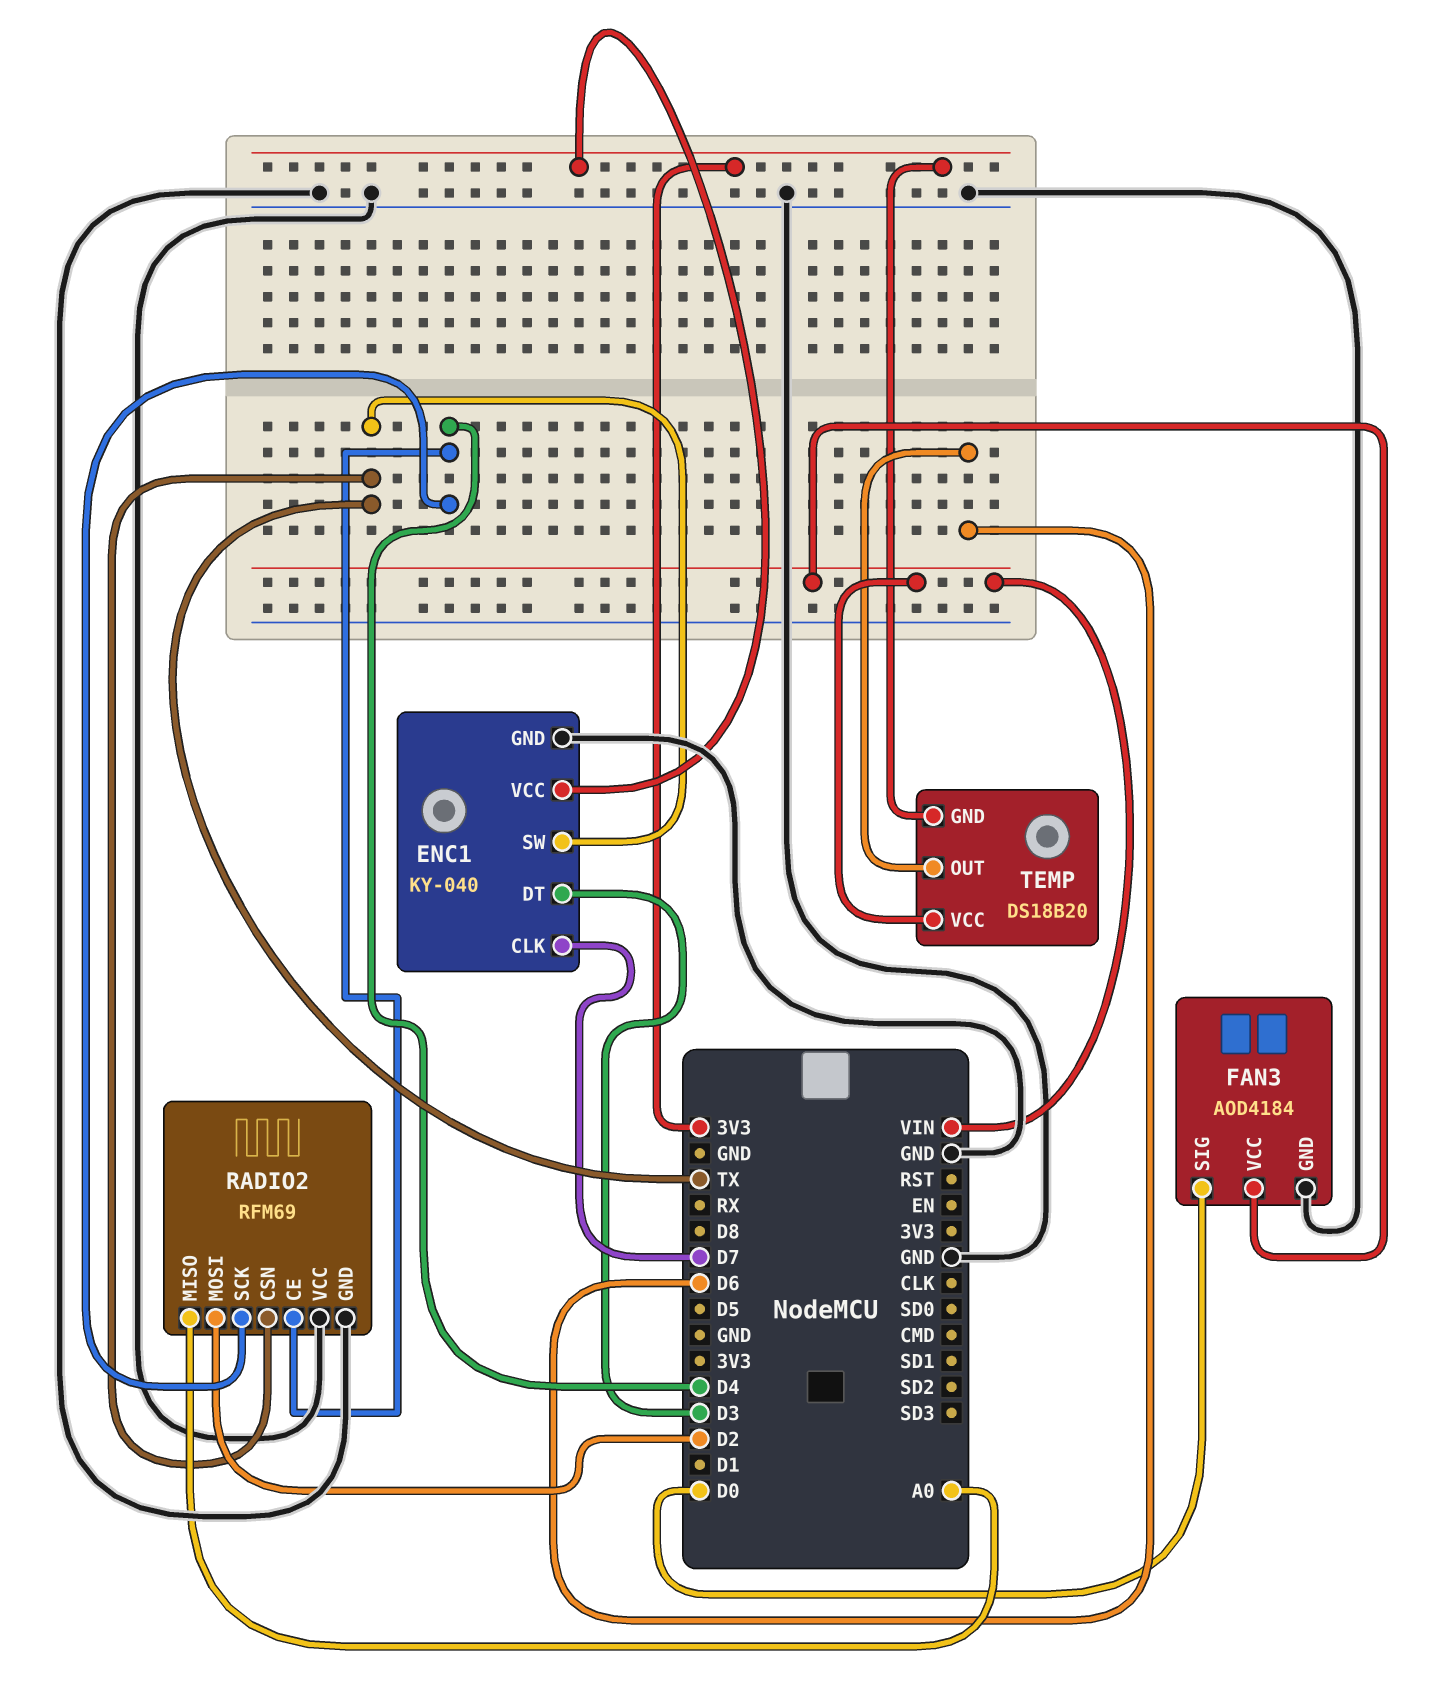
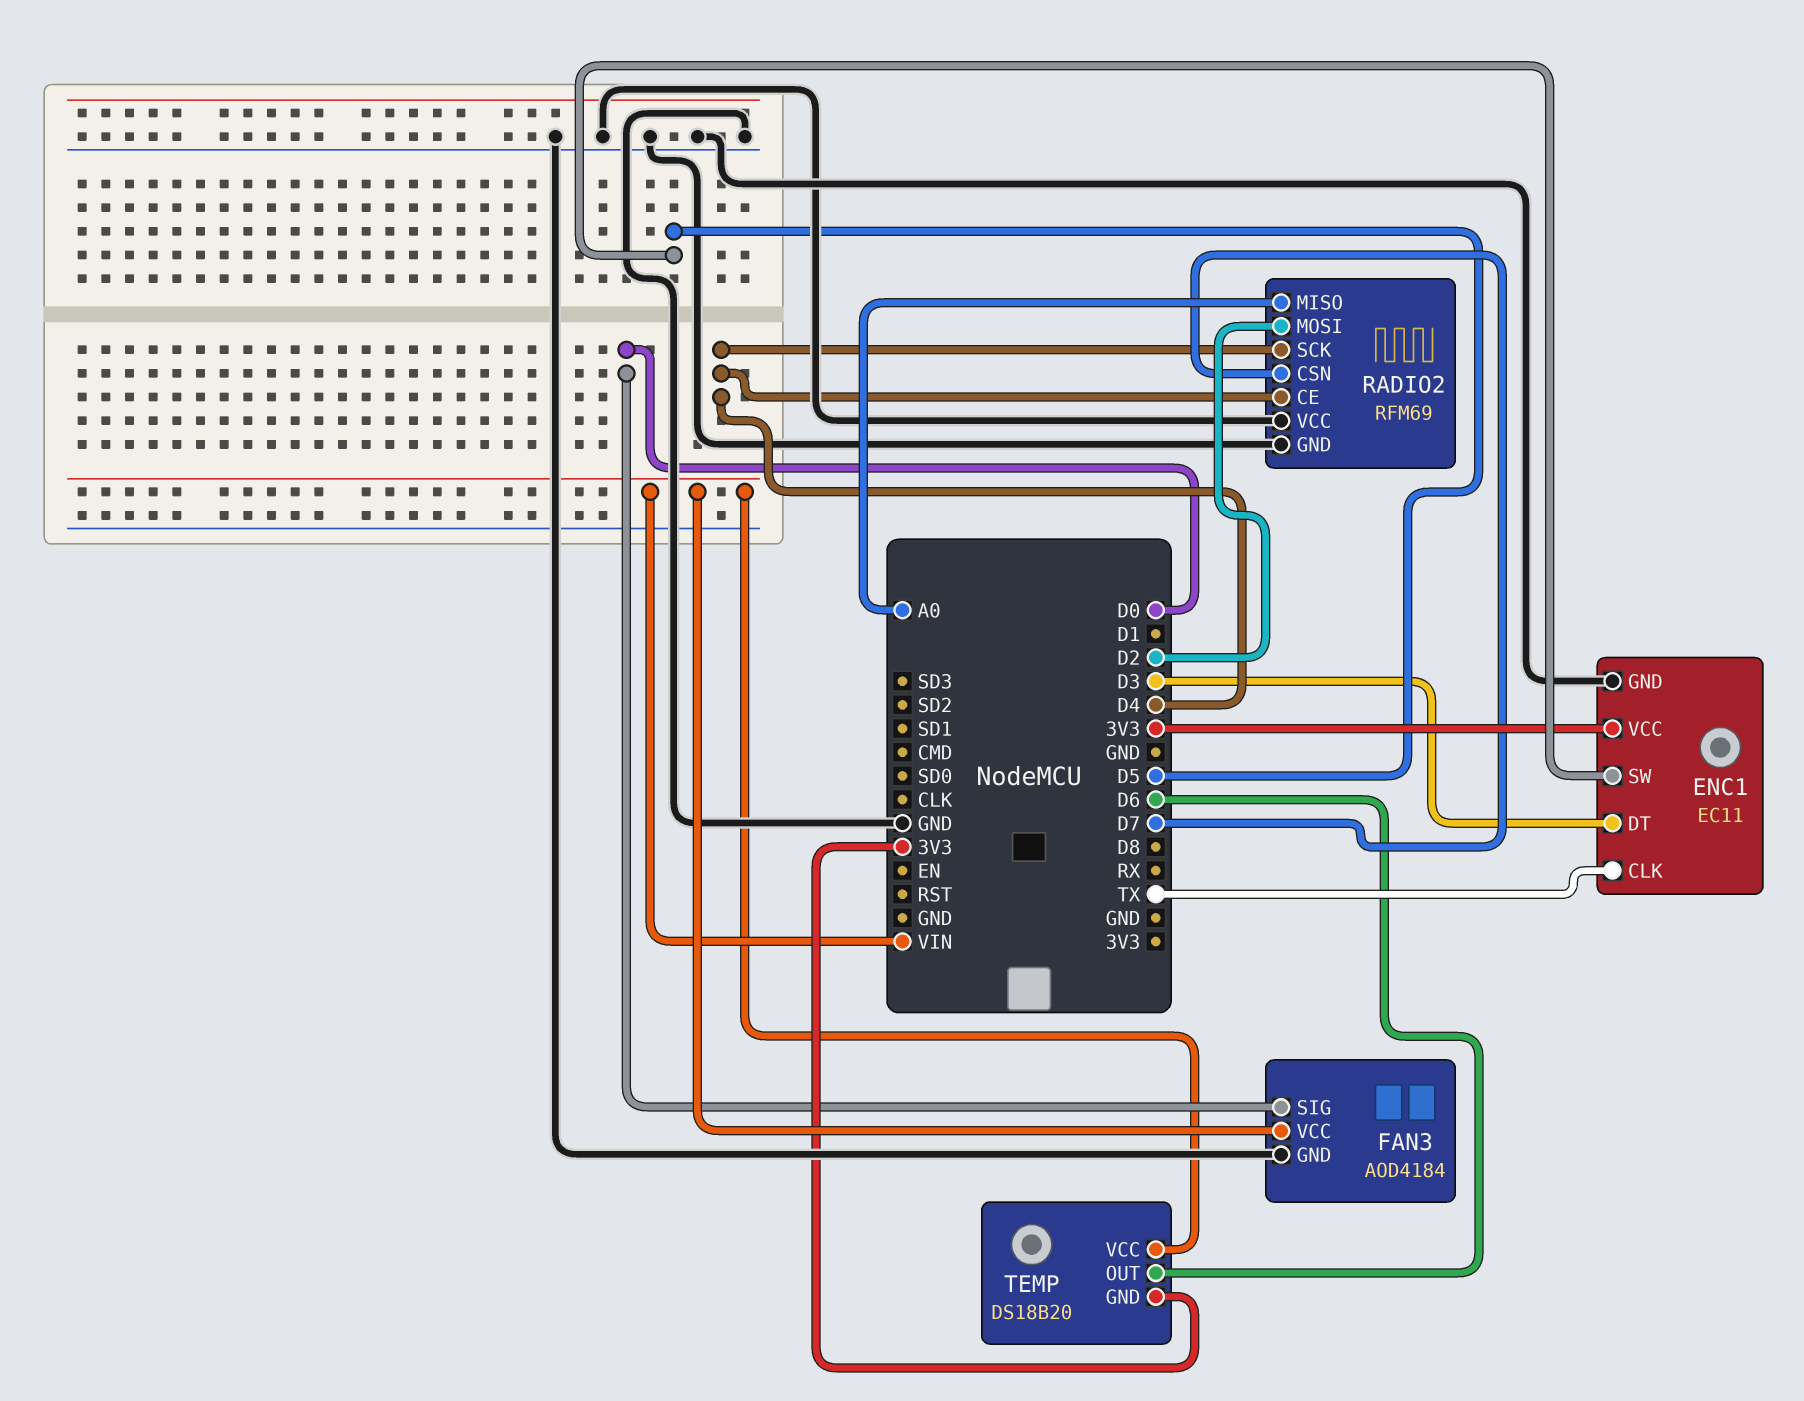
ENC1: KY-040 -> EC11
ENC1 pin CLK: D7 -> TX
ENC1 pin SW: TX -> D5
RADIO2 pin CSN: TX -> D7

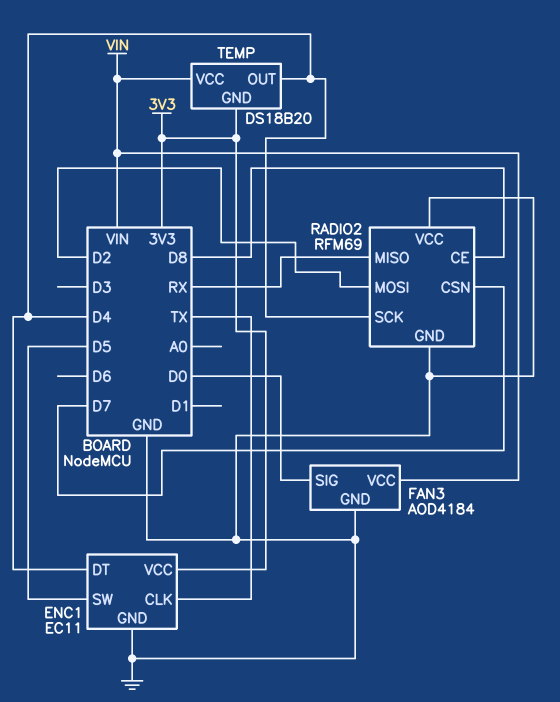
ENC1 pin DT: D3 -> D4
RADIO2 pin CE: D4 -> D8
RADIO2 pin MISO: A0 -> RX
TEMP pin OUT: D6 -> D4

